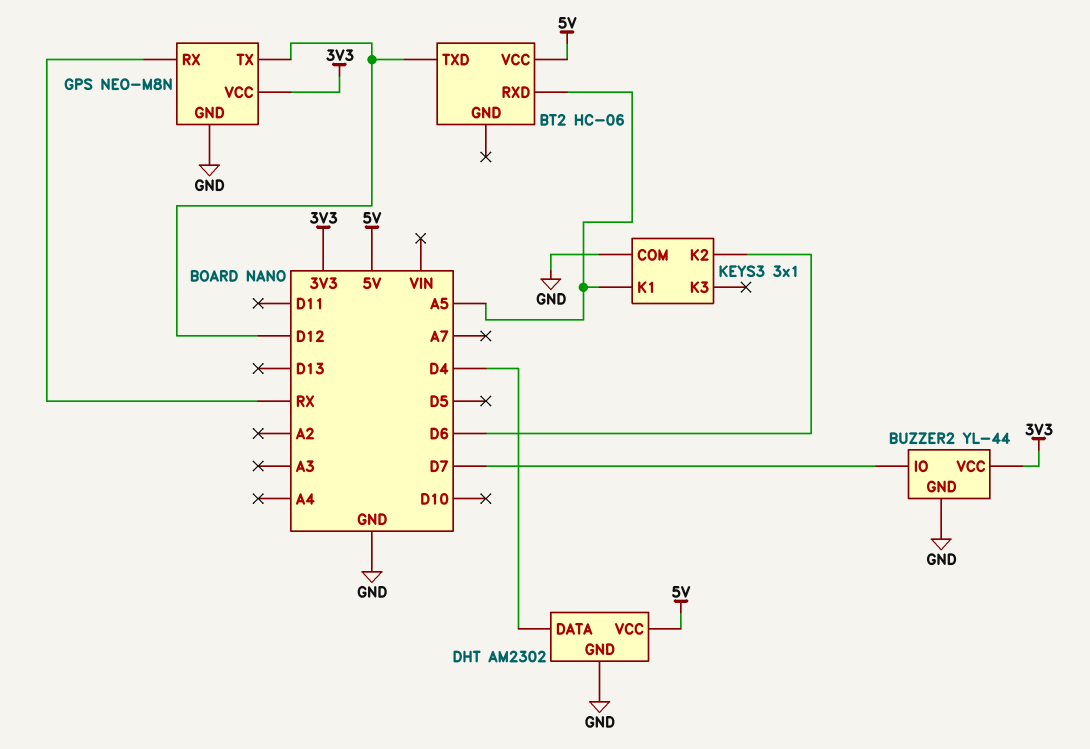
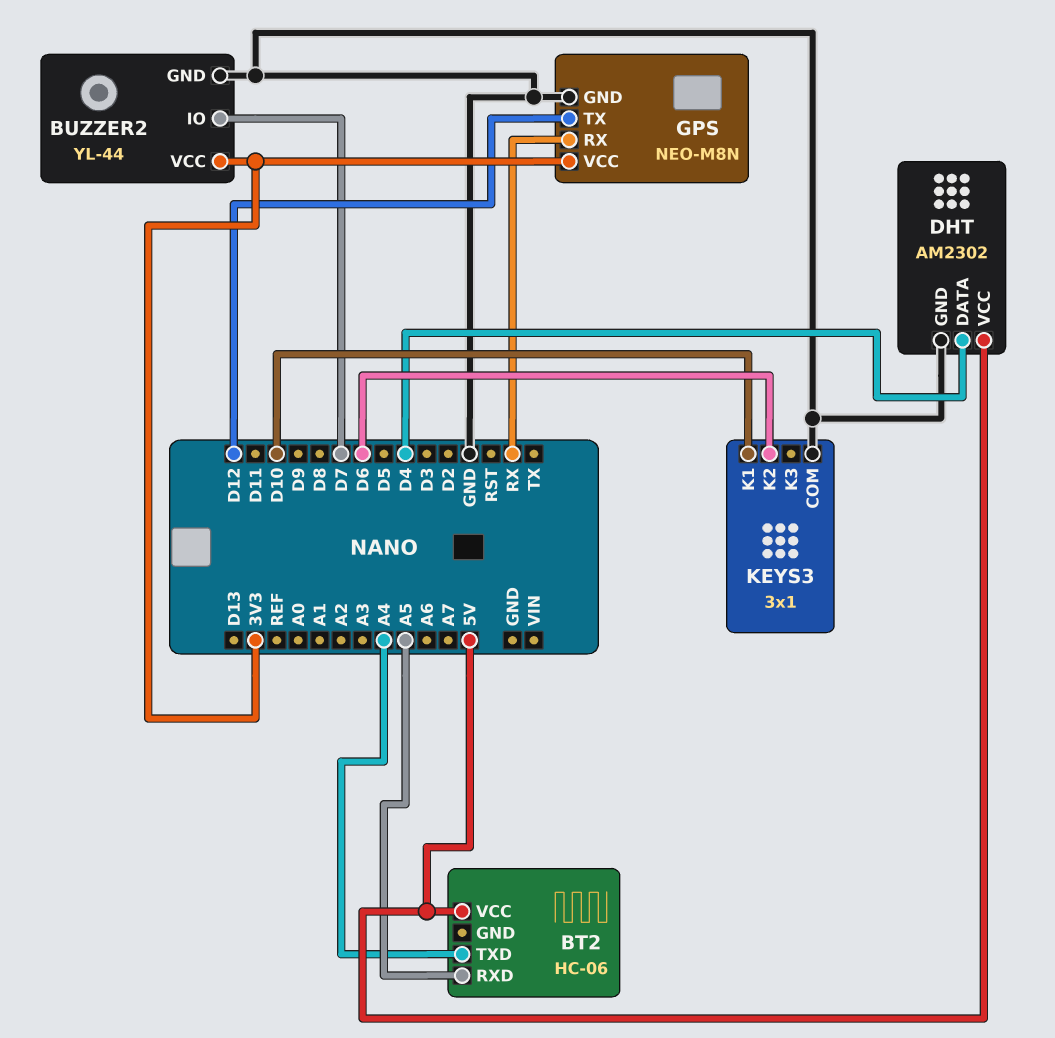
BT2 pin TXD: D12 -> A4
KEYS3 pin K1: A5 -> D10

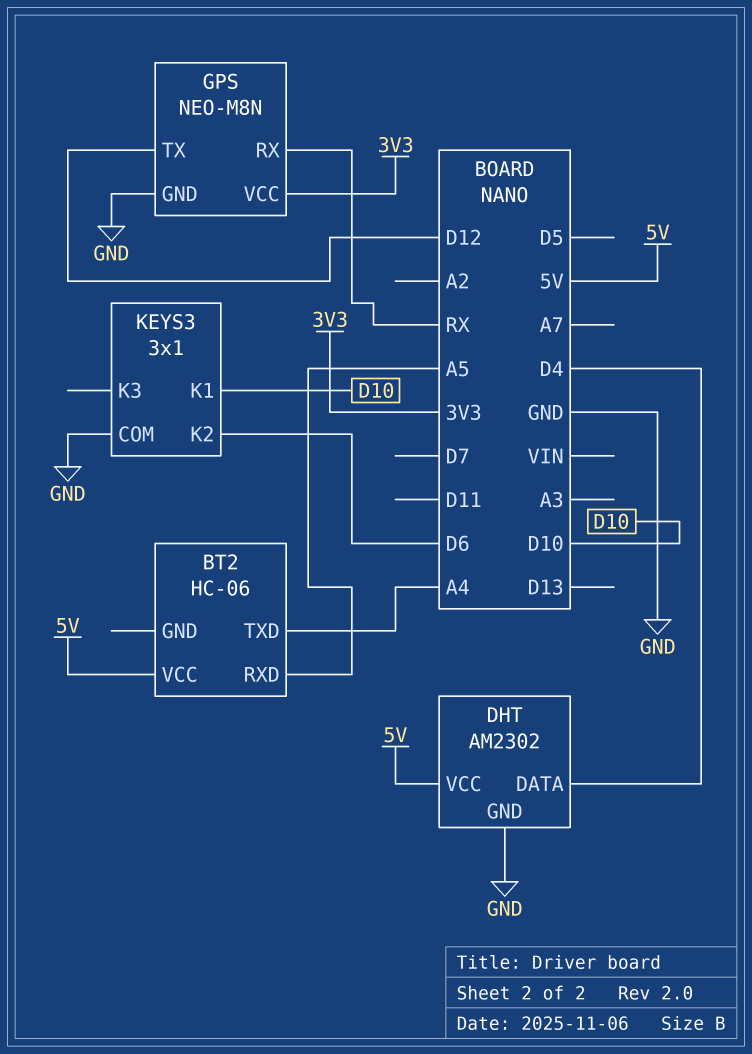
BUZZER2: YL-44 -> none
BUZZER2 pin GND: GND -> none
BUZZER2 pin IO: D7 -> none
BUZZER2 pin VCC: 3V3 -> none

